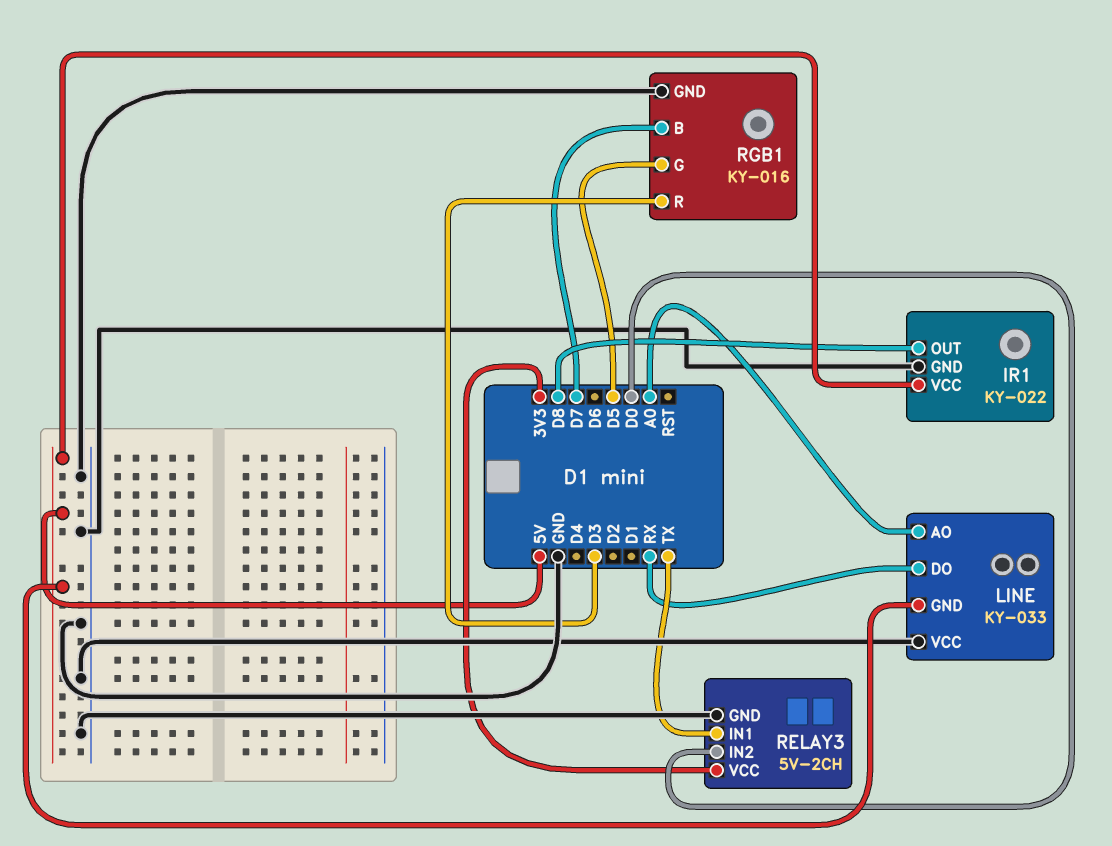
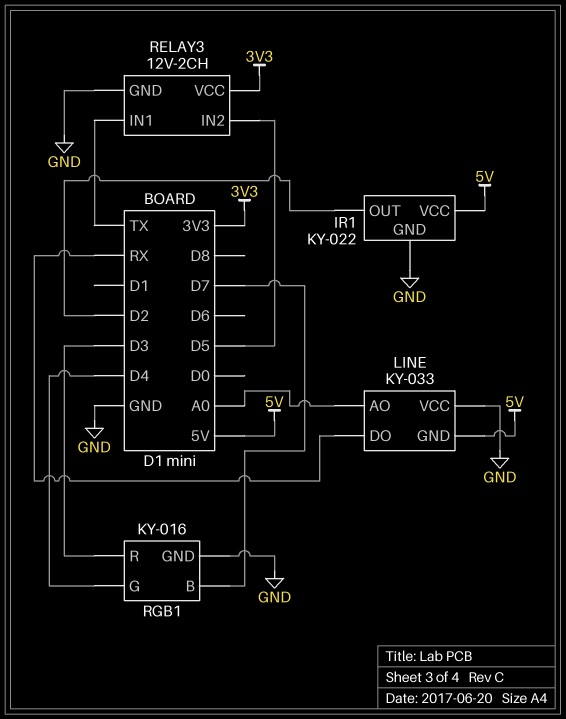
IR1 pin OUT: D8 -> D2
RELAY3: 5V-2CH -> 12V-2CH
RELAY3 pin IN2: D0 -> D5
RGB1 pin G: D5 -> D4

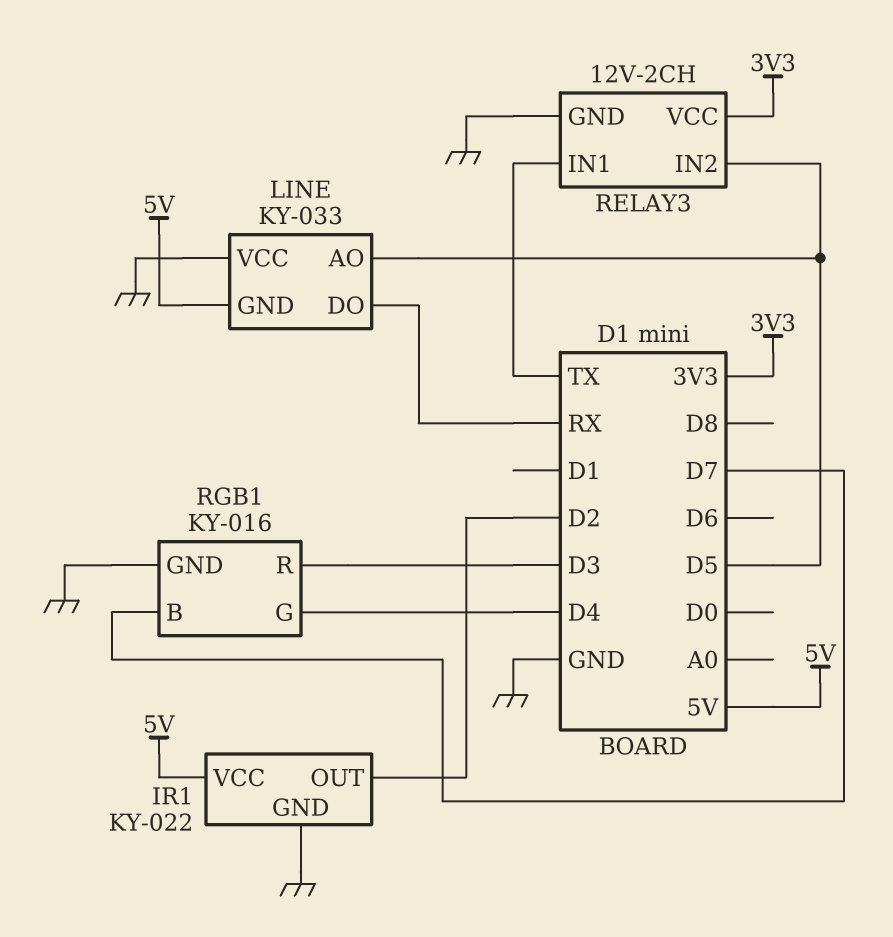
LINE pin AO: A0 -> D5

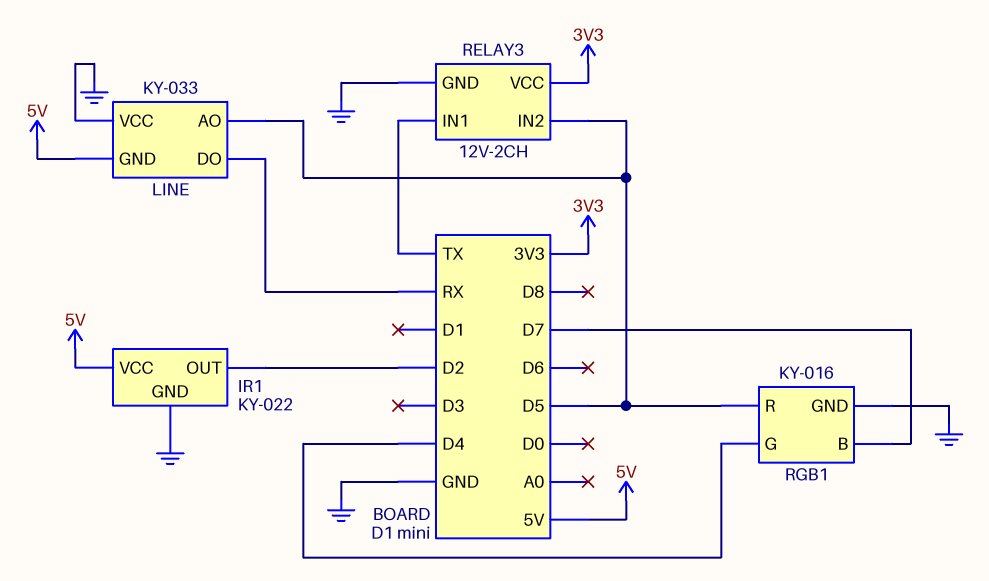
RGB1 pin R: D3 -> D5

